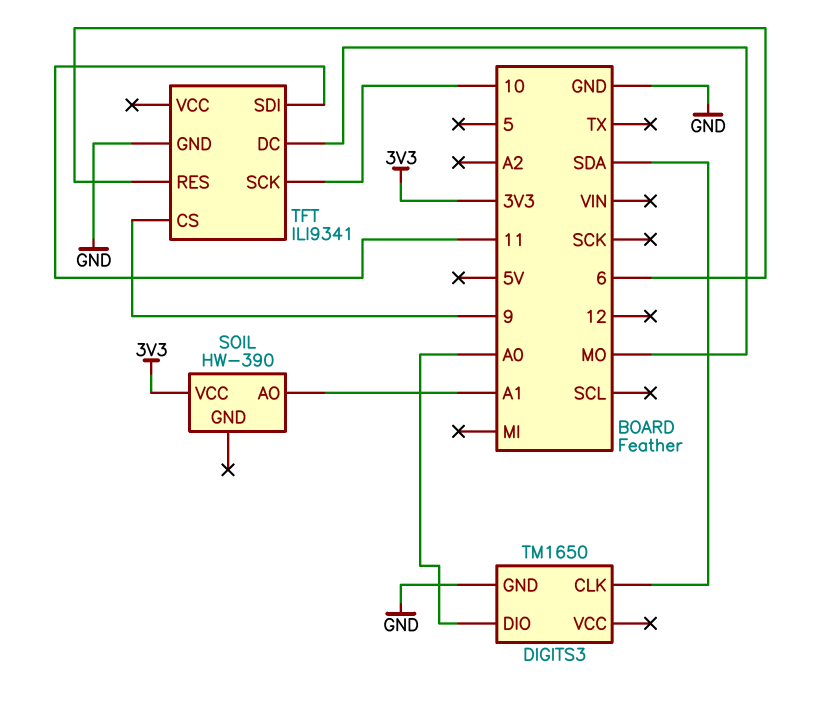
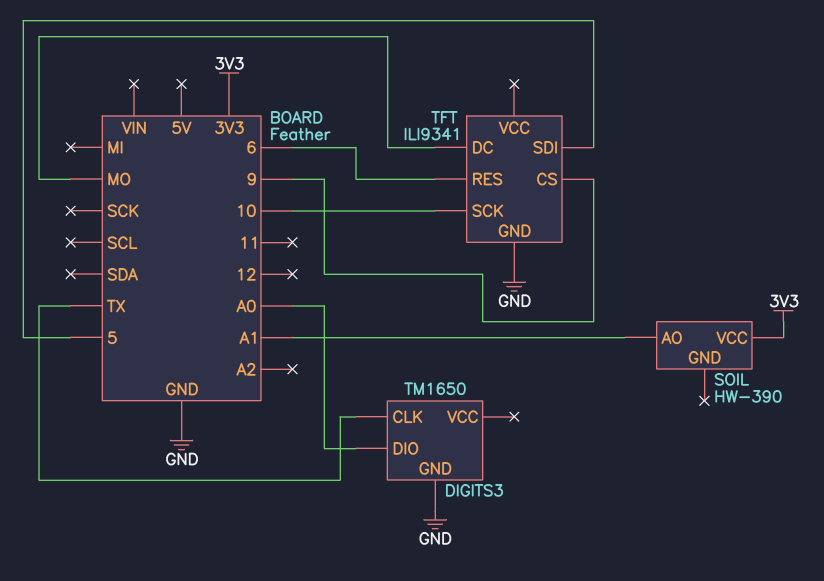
DIGITS3 pin CLK: SDA -> TX
TFT pin SDI: 11 -> 5

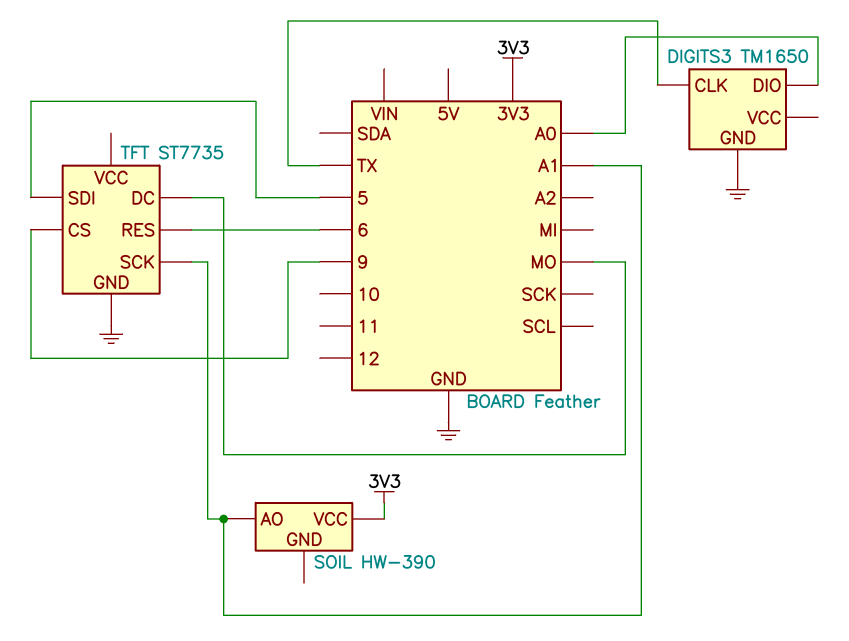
TFT: ILI9341 -> ST7735
TFT pin SCK: 10 -> A1

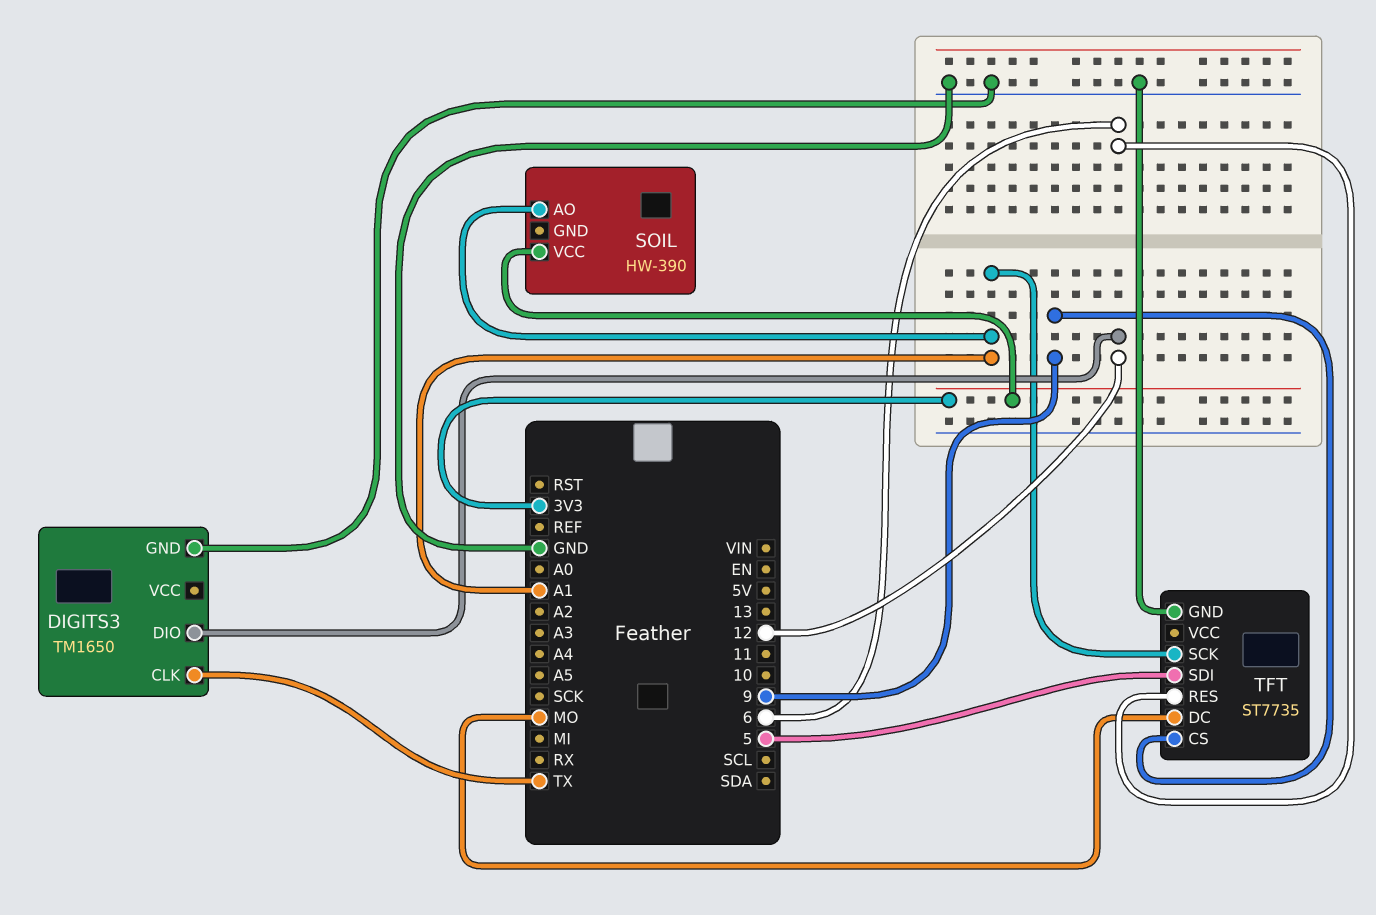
DIGITS3 pin DIO: A0 -> 12

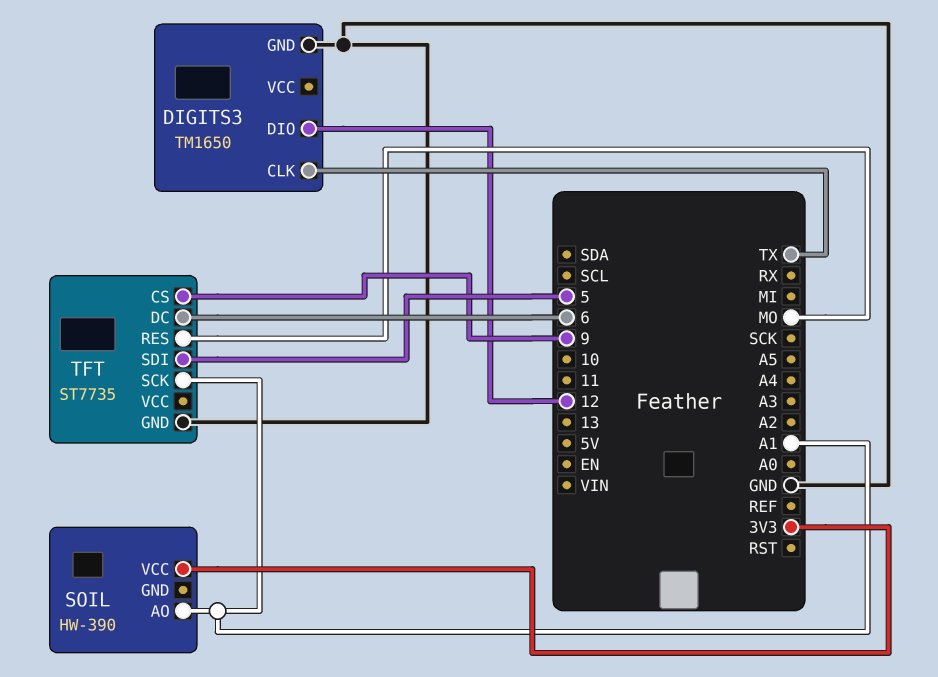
TFT pin DC: MO -> 6
TFT pin RES: 6 -> MO

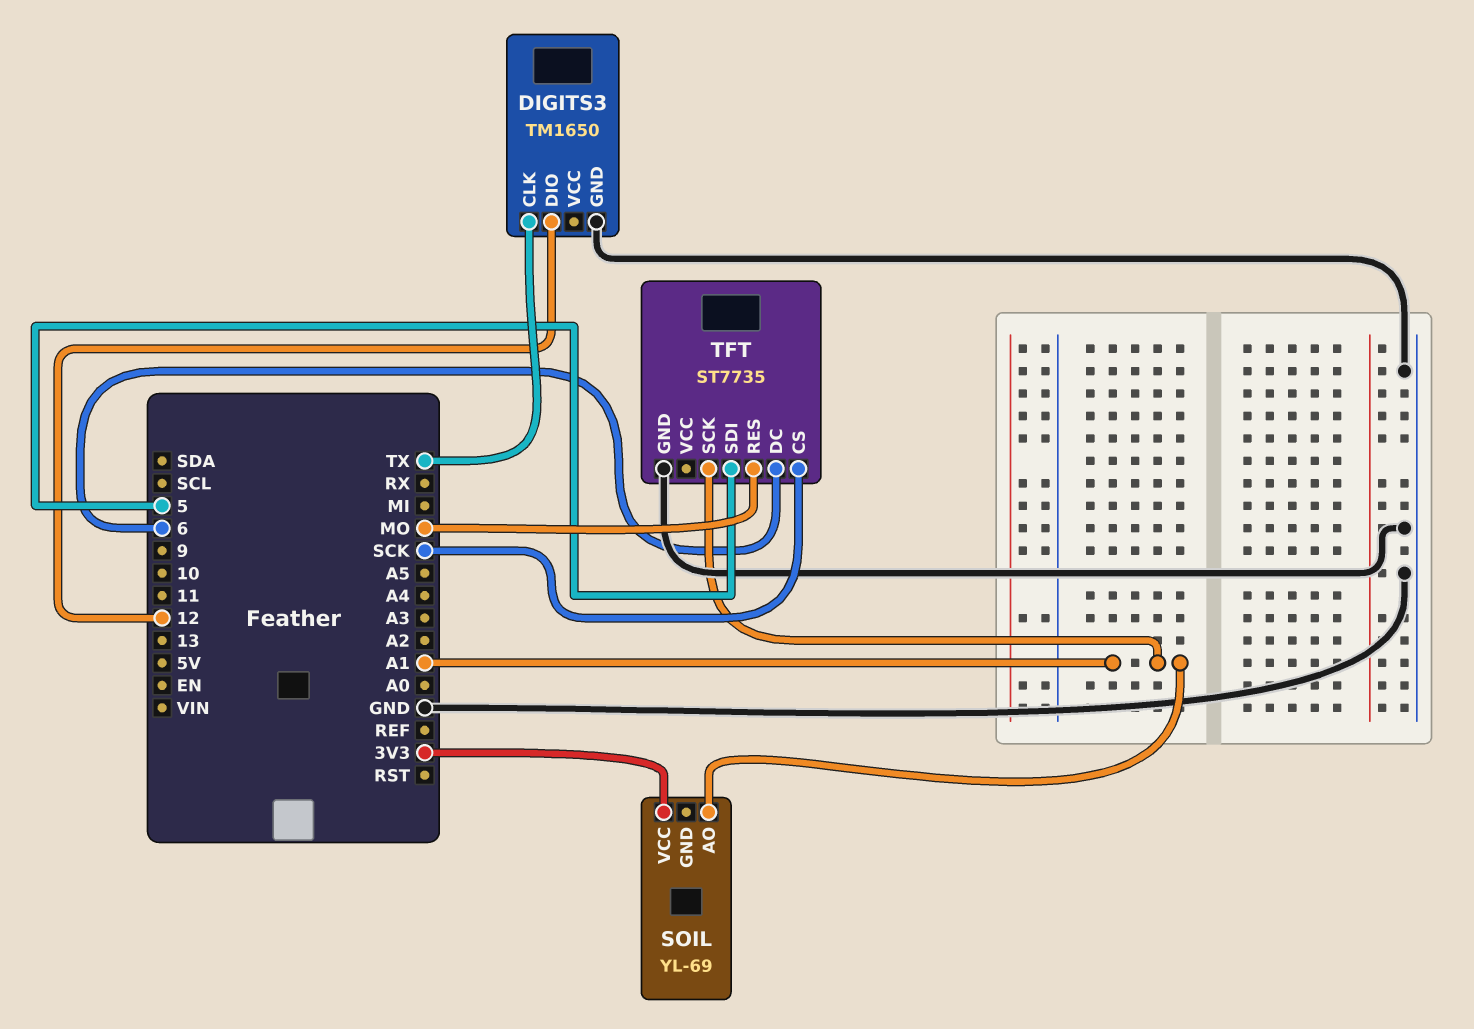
SOIL: HW-390 -> YL-69
TFT pin CS: 9 -> SCK

